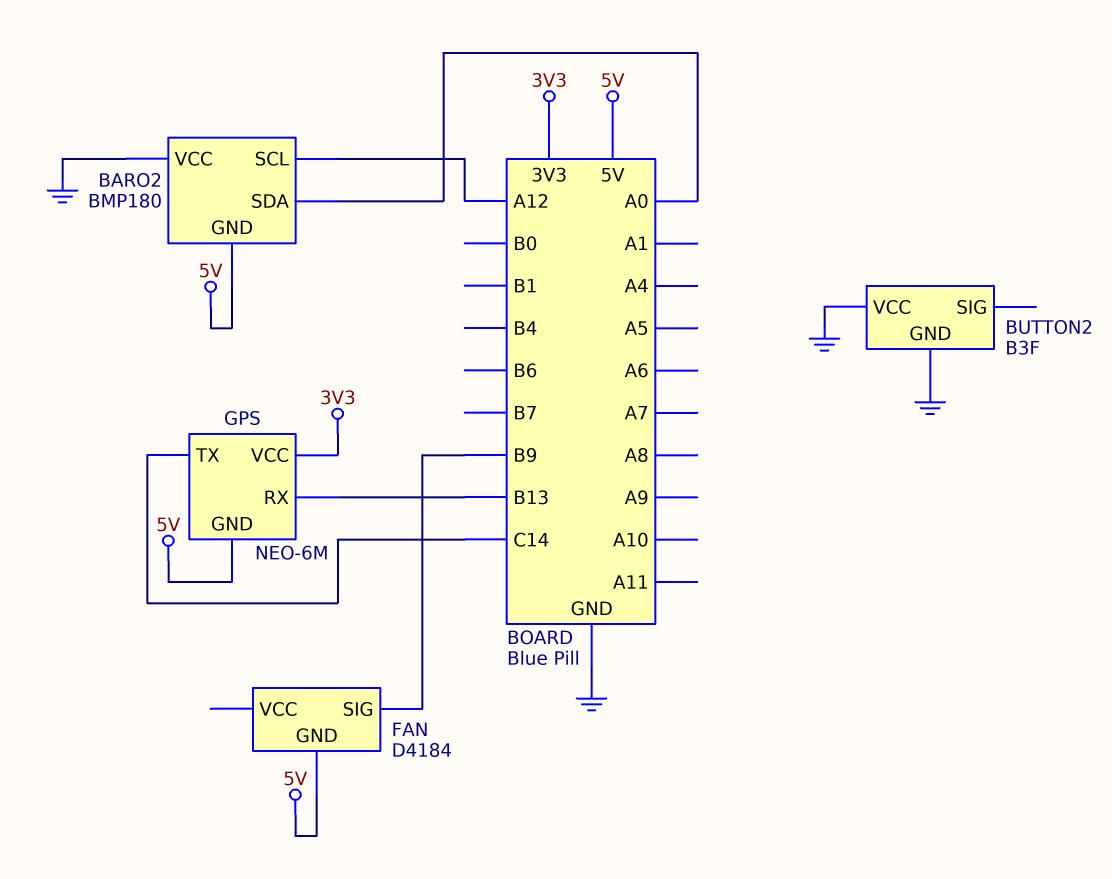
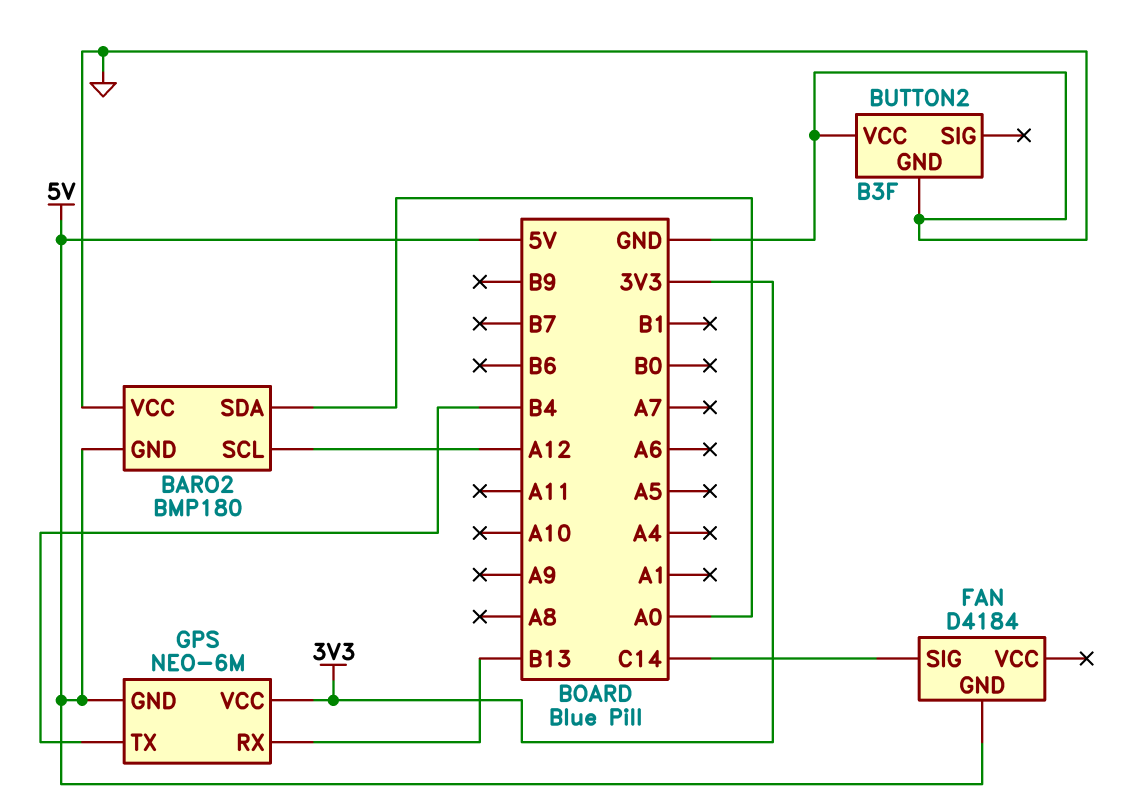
FAN pin SIG: B9 -> C14
GPS pin TX: C14 -> B4

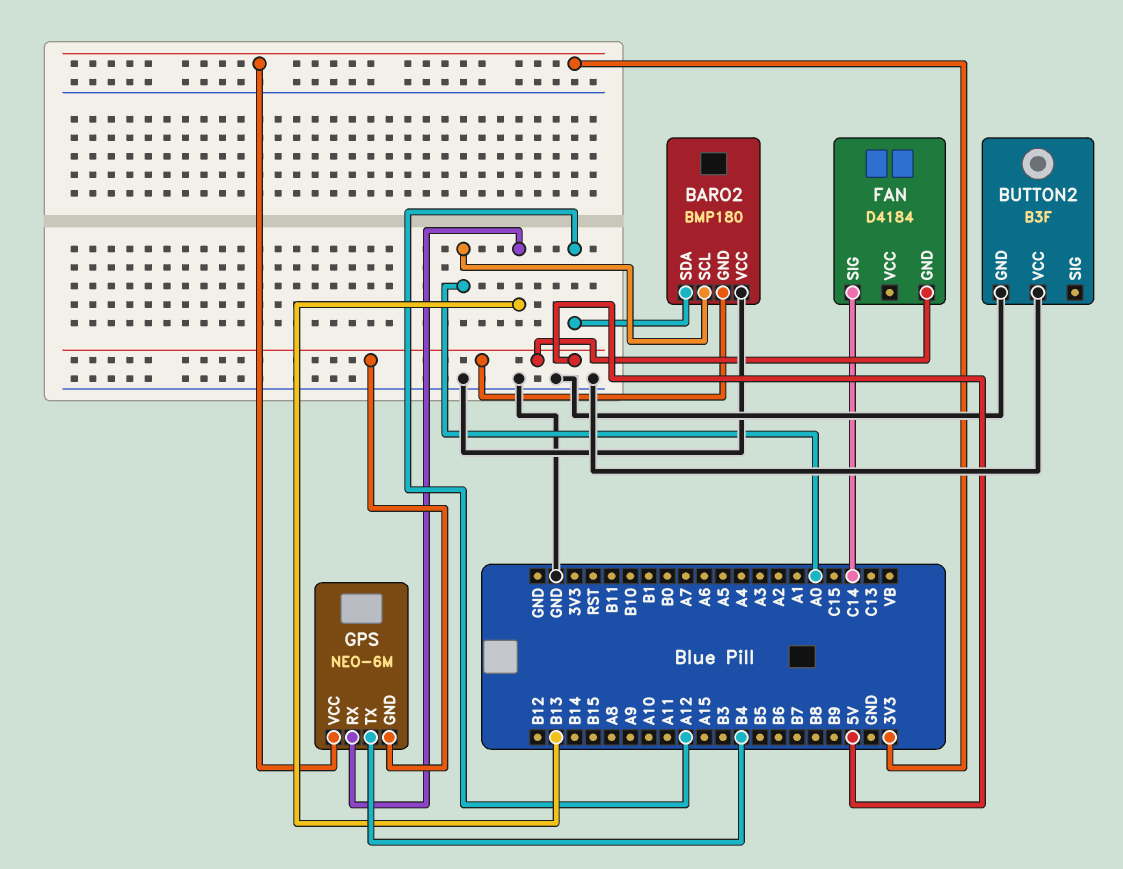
BARO2 pin SCL: A12 -> A0
BARO2 pin SDA: A0 -> A12

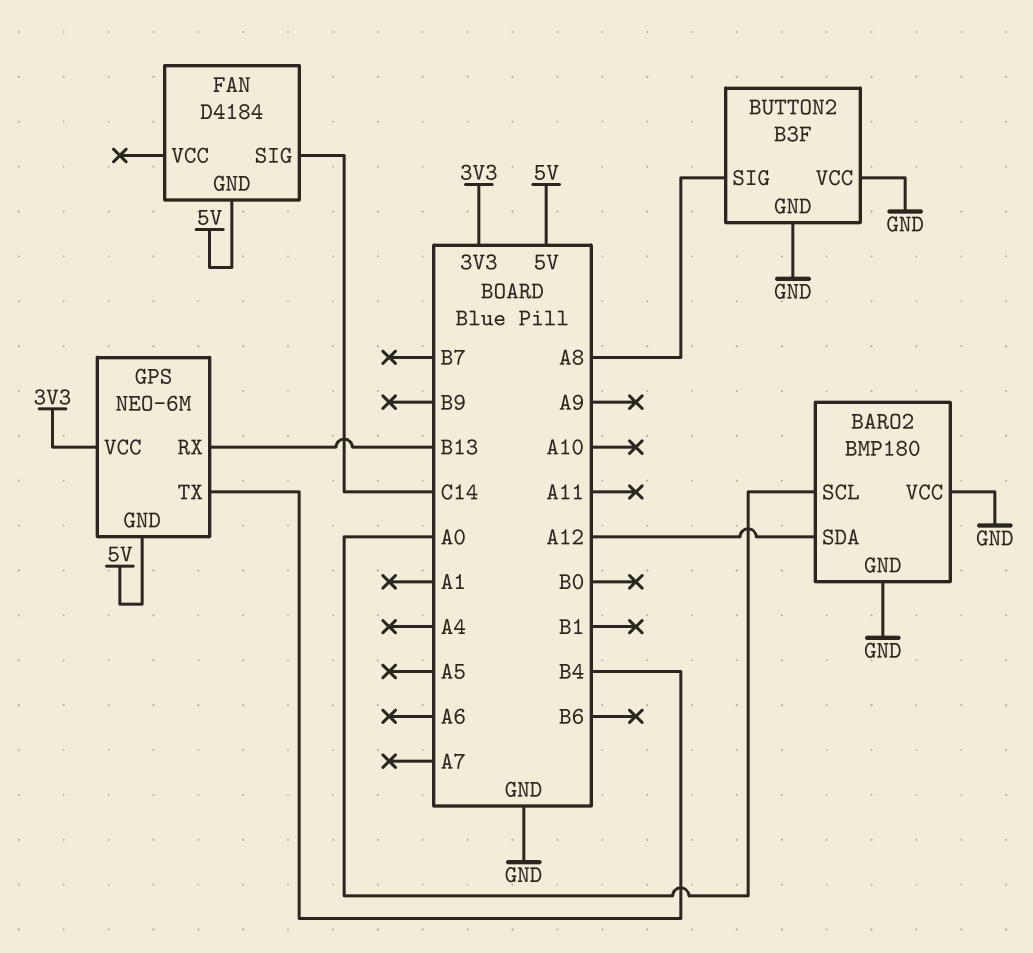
BARO2 pin GND: 5V -> GND
BUTTON2 pin SIG: none -> A8

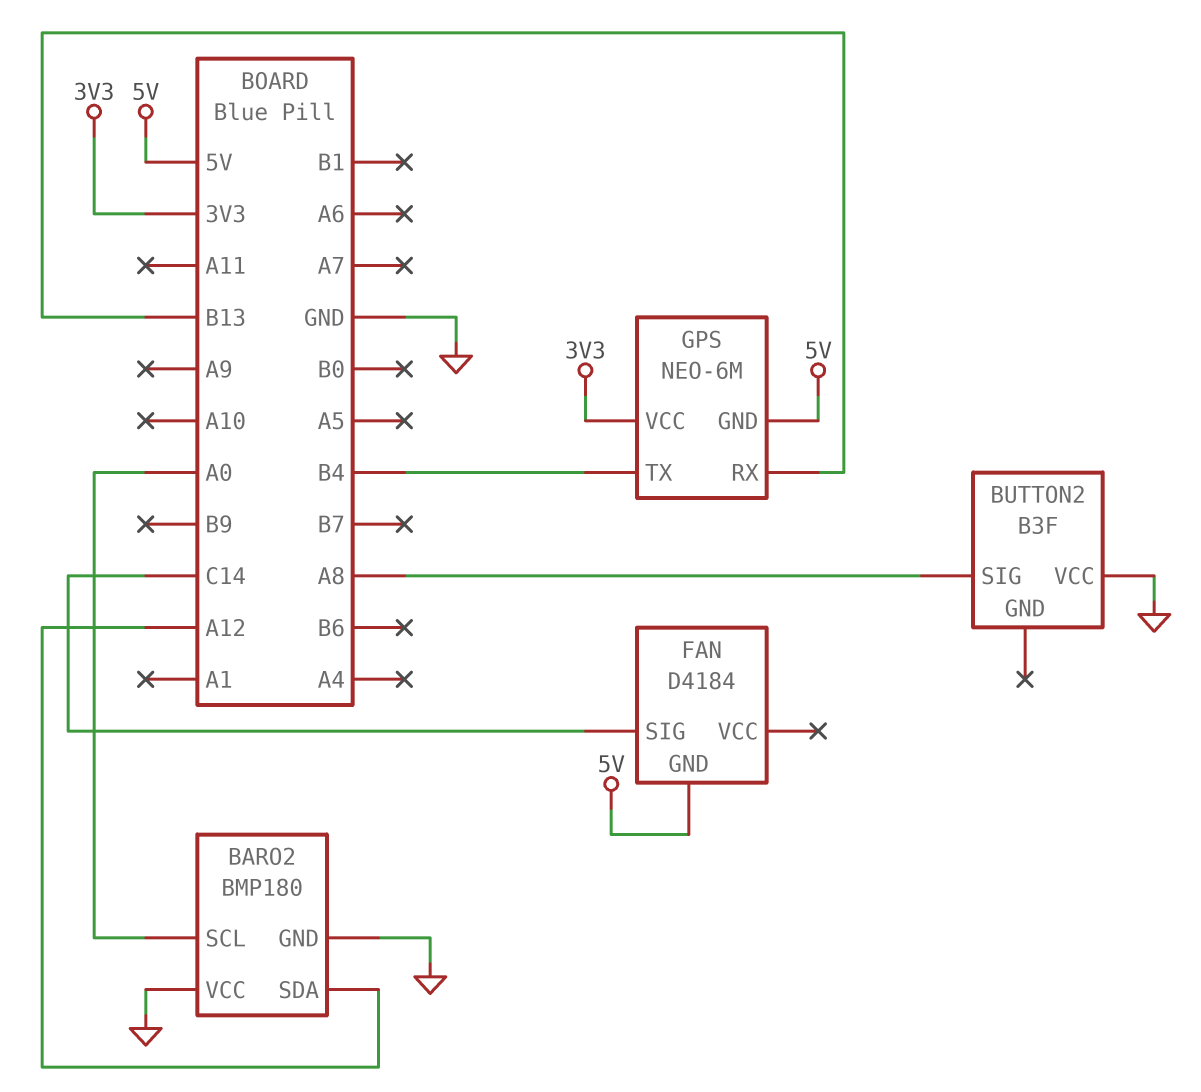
BUTTON2 pin GND: GND -> none

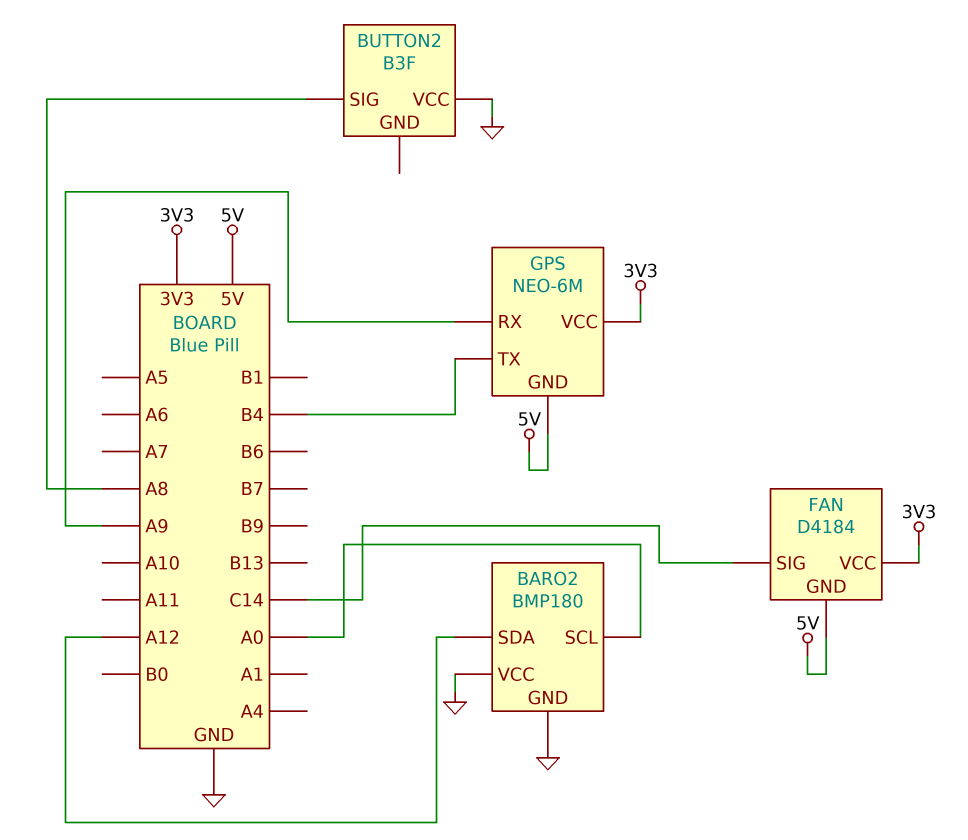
FAN pin VCC: none -> 3V3
GPS pin RX: B13 -> A9

